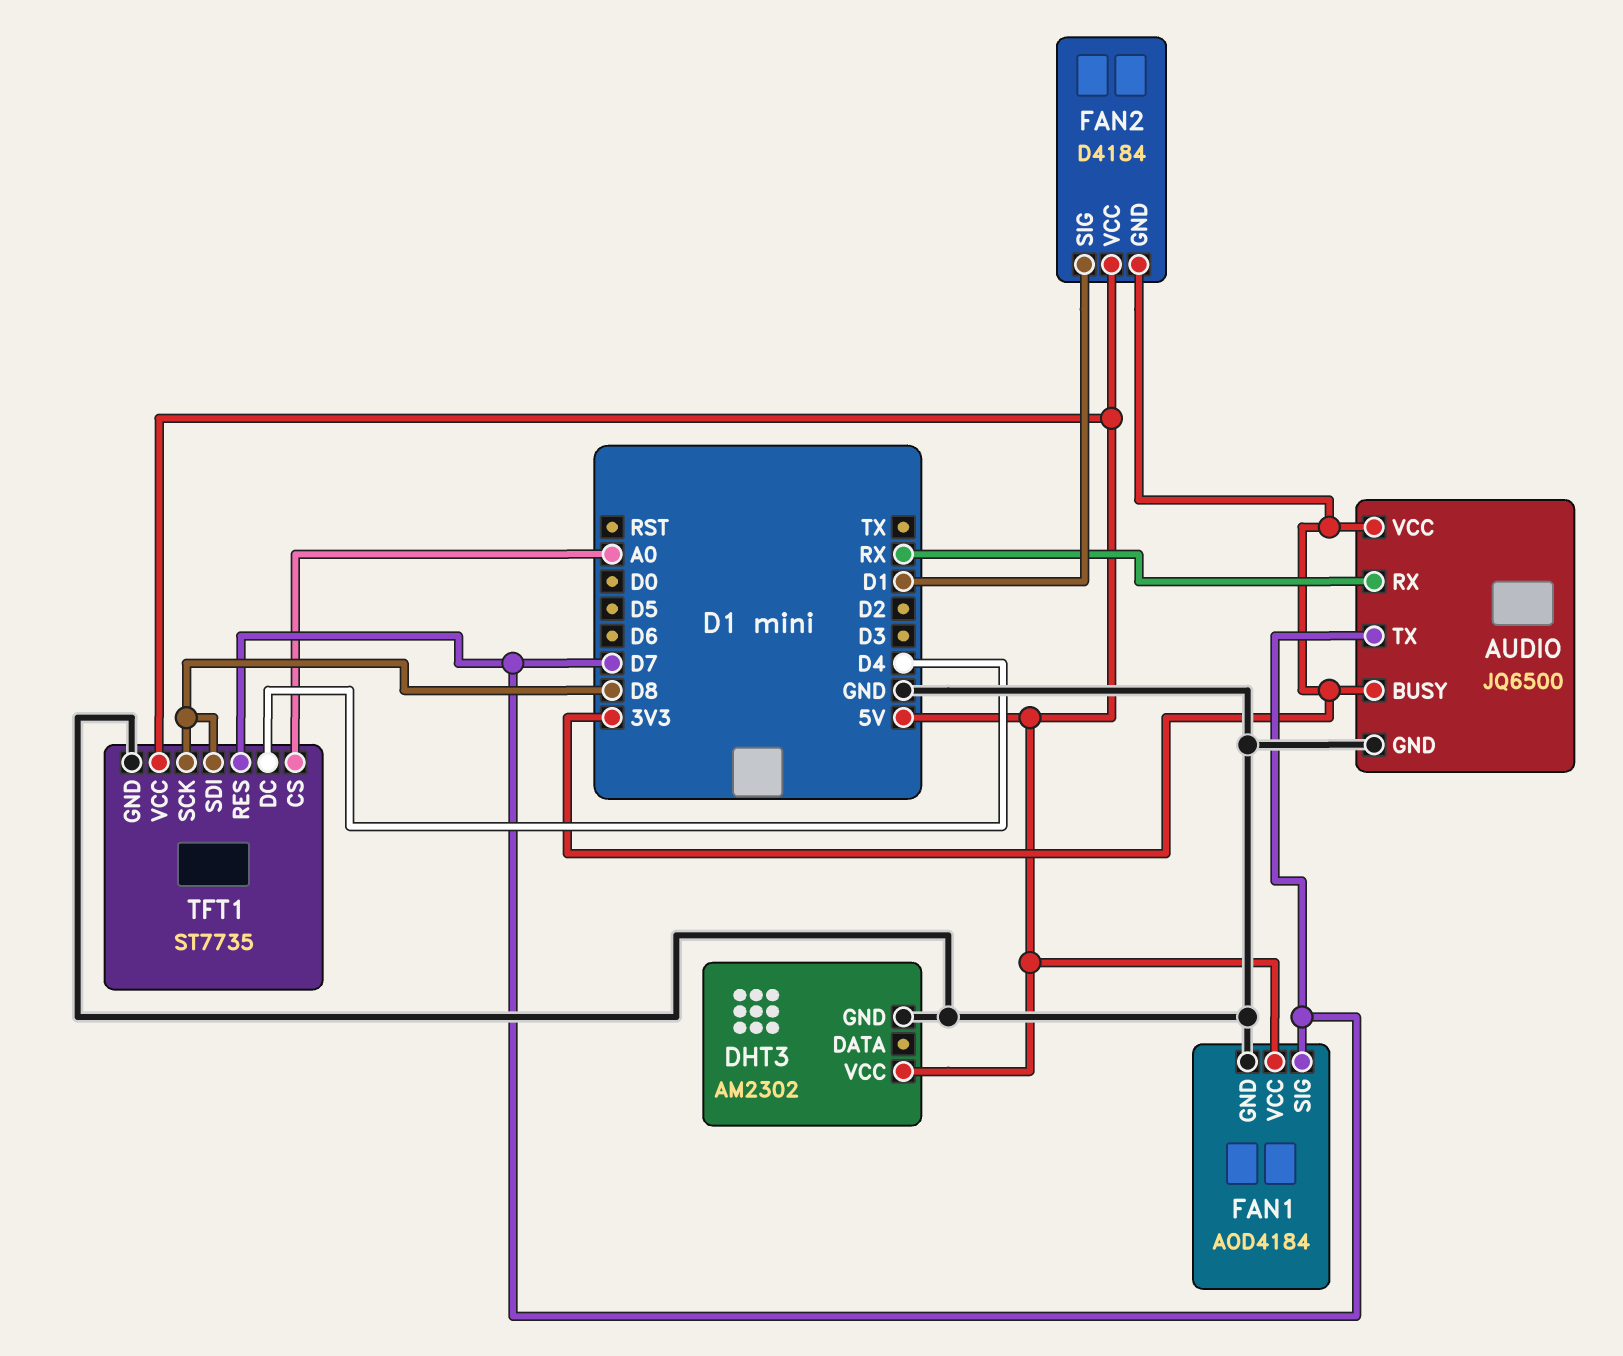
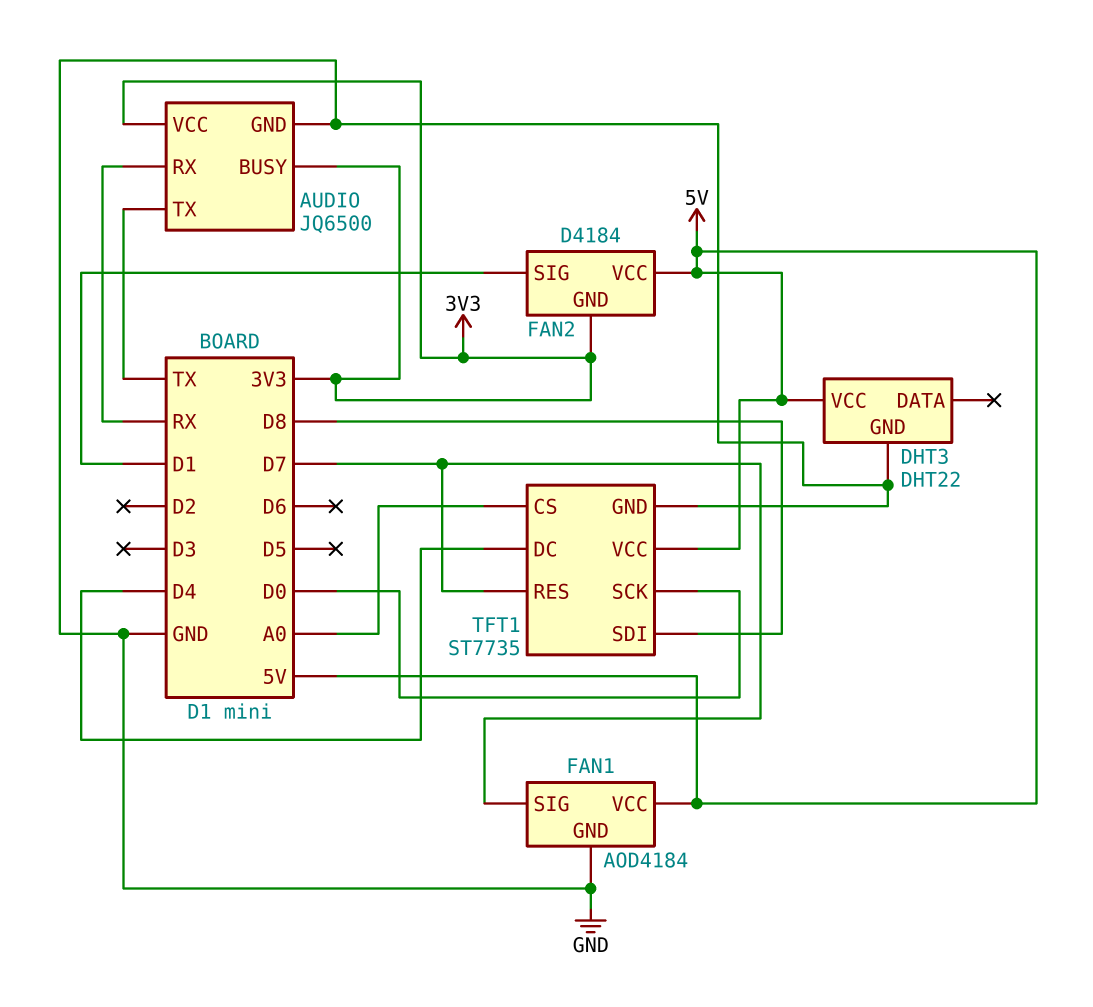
AUDIO pin TX: D7 -> TX
DHT3: AM2302 -> DHT22
TFT1 pin SCK: D8 -> D0

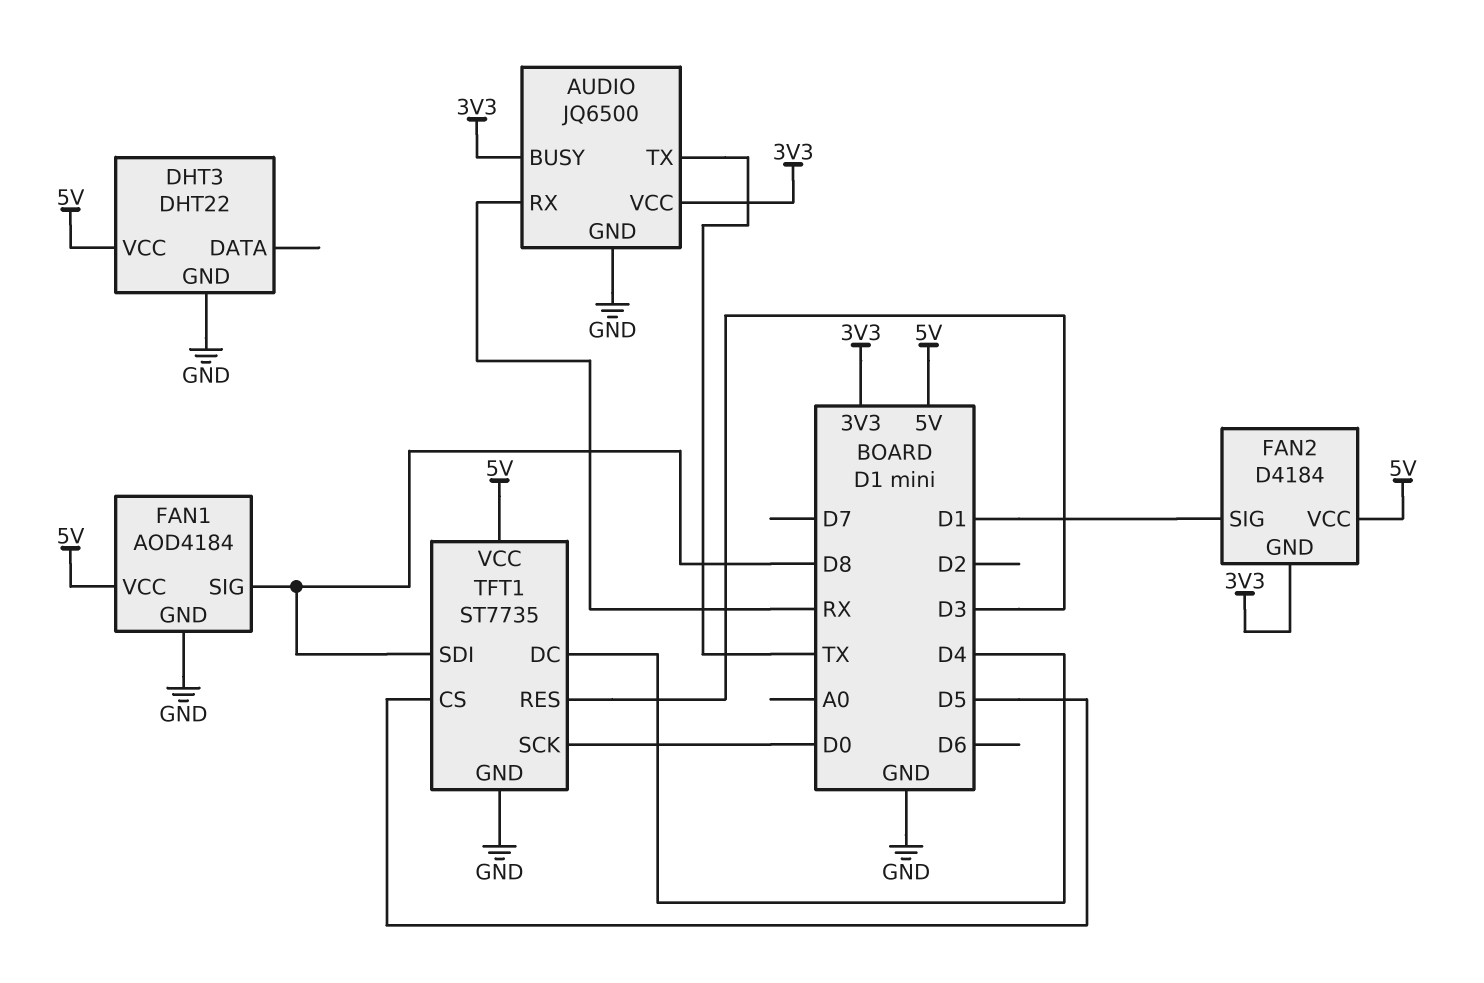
FAN1 pin SIG: D7 -> D8
TFT1 pin CS: A0 -> D5
TFT1 pin RES: D7 -> D3

